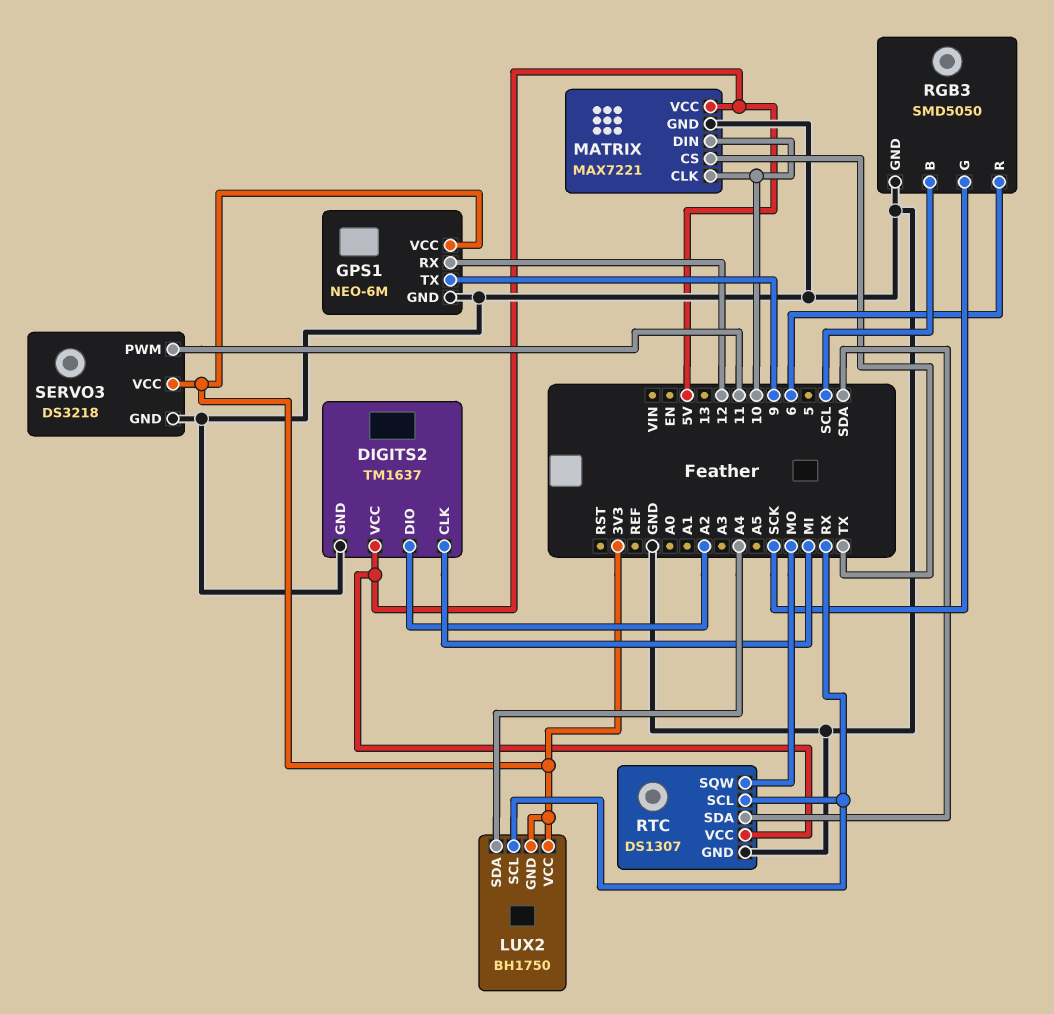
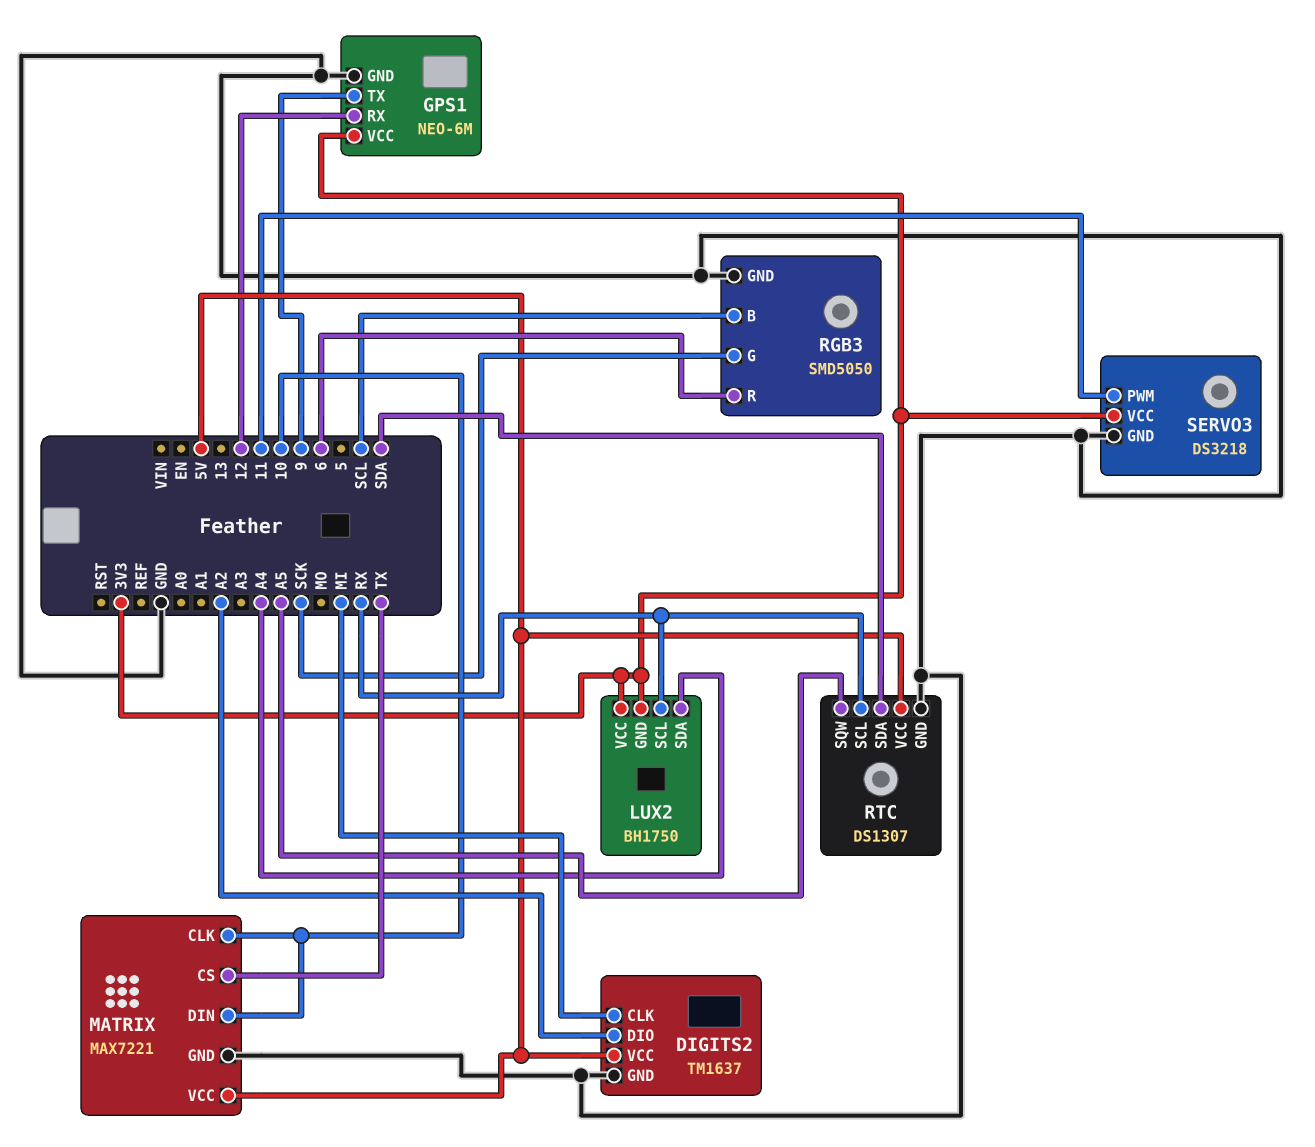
RTC pin SQW: MO -> A5

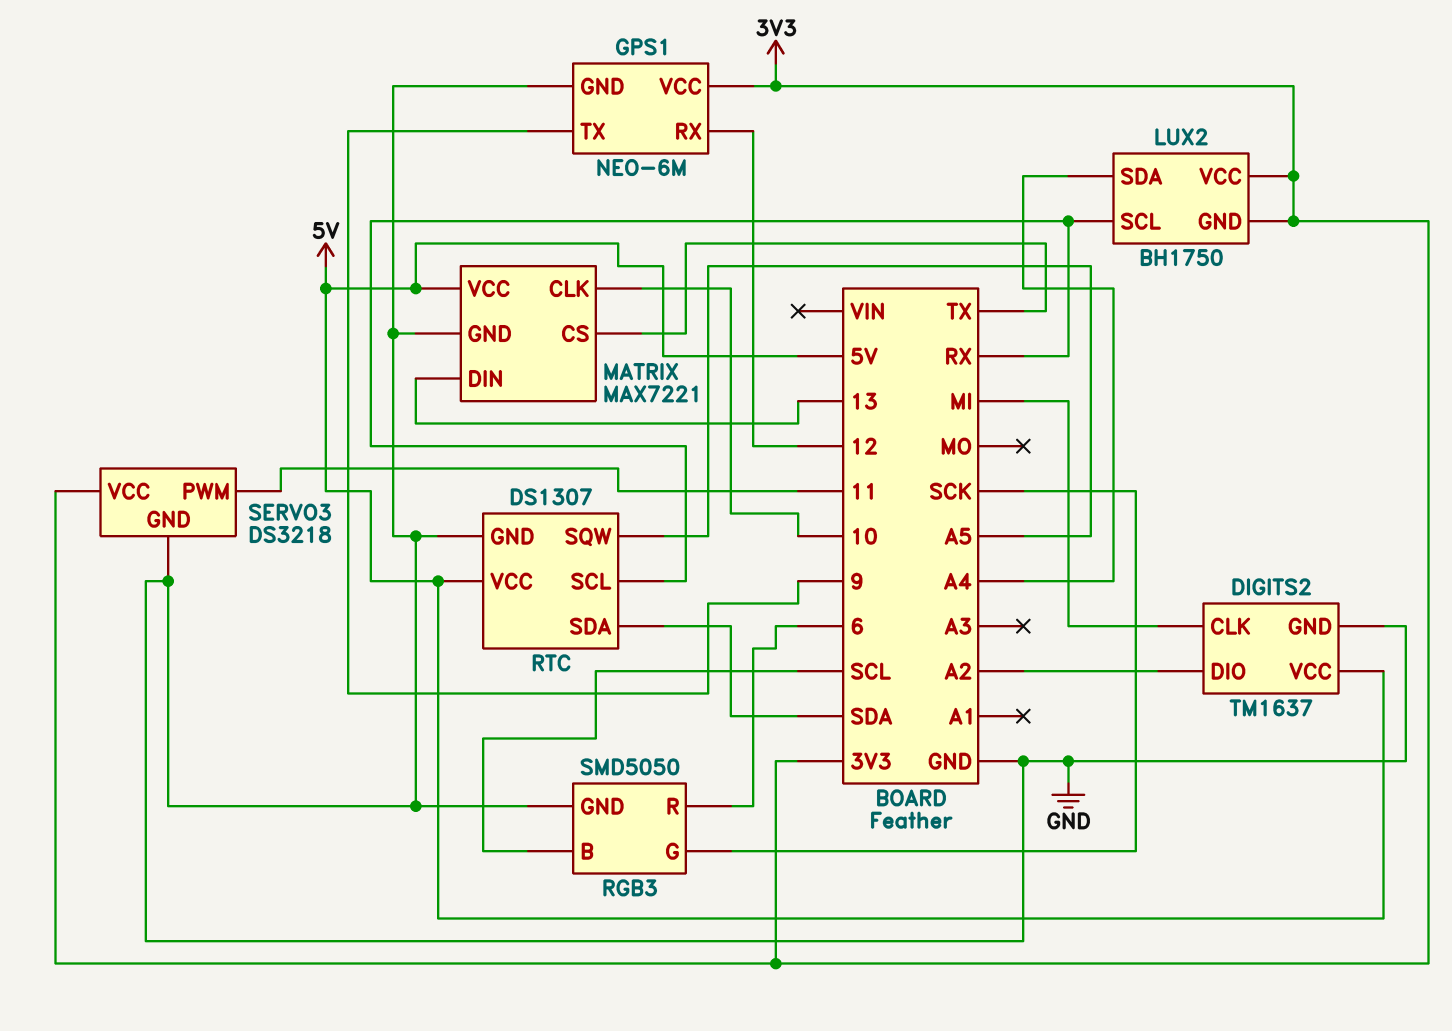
MATRIX pin DIN: 10 -> 13

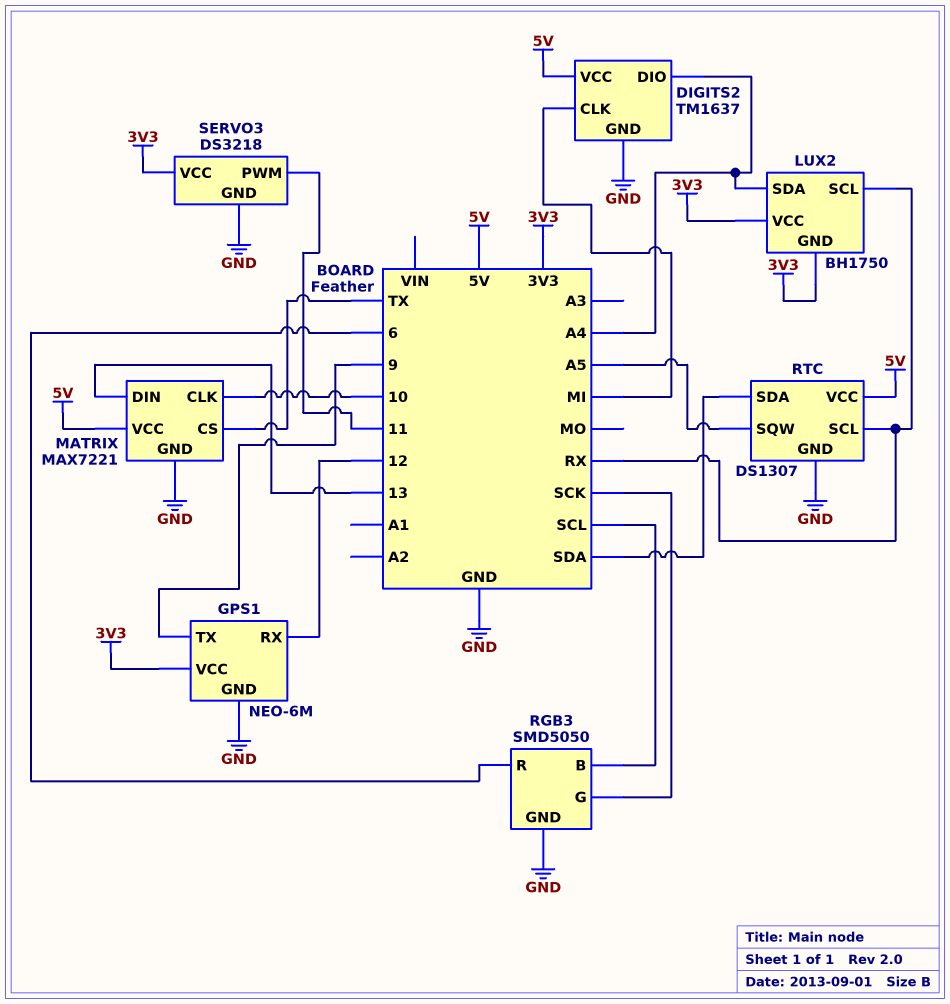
DIGITS2 pin DIO: A2 -> A4

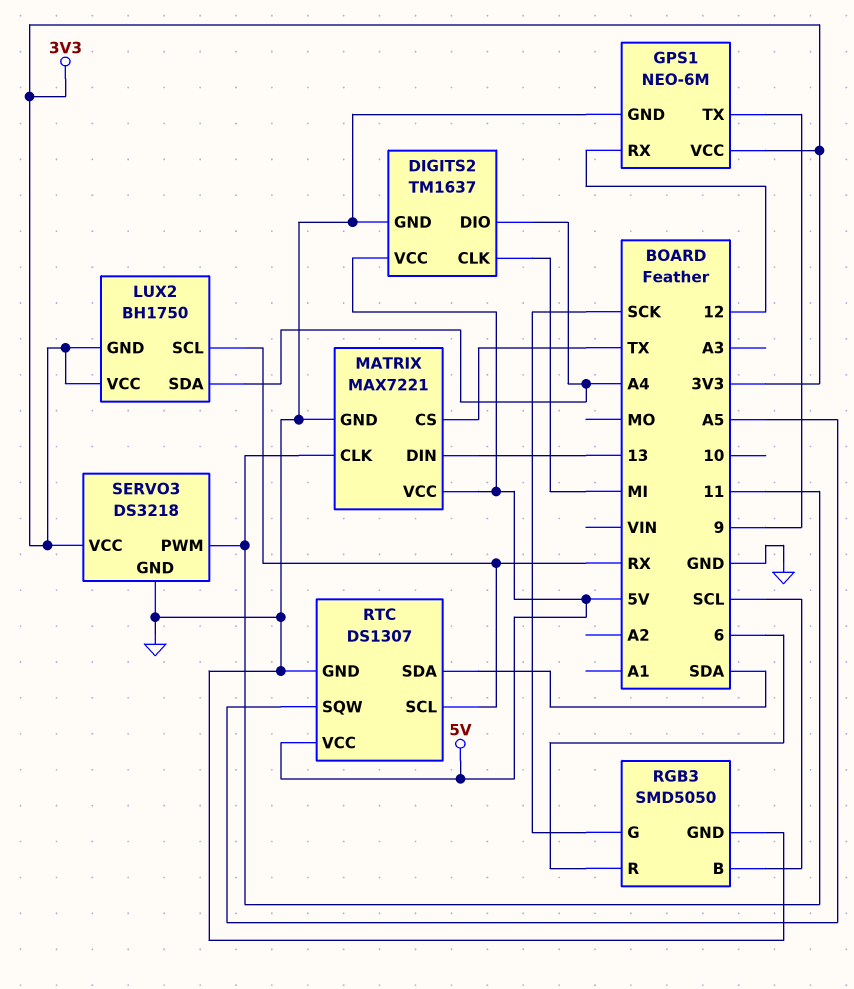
MATRIX pin CLK: 10 -> 11

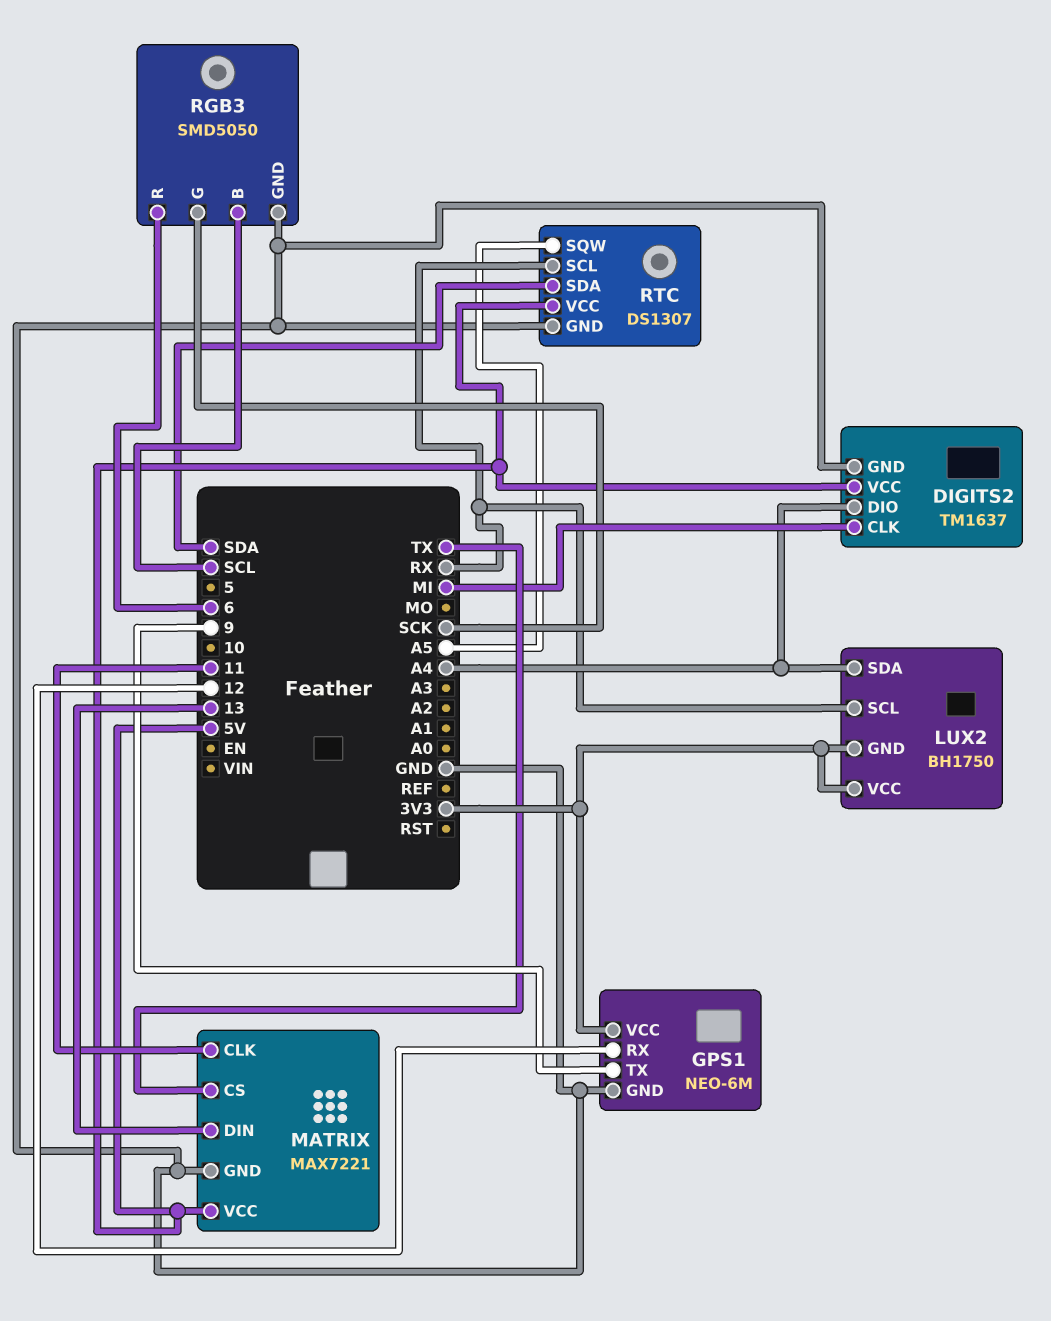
SERVO3: DS3218 -> none
SERVO3 pin GND: GND -> none
SERVO3 pin PWM: 11 -> none
SERVO3 pin VCC: 3V3 -> none

